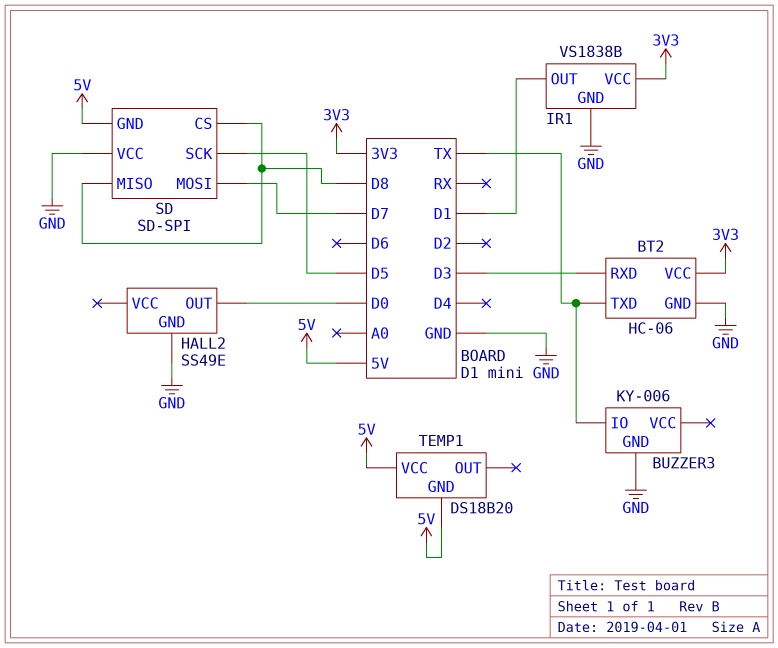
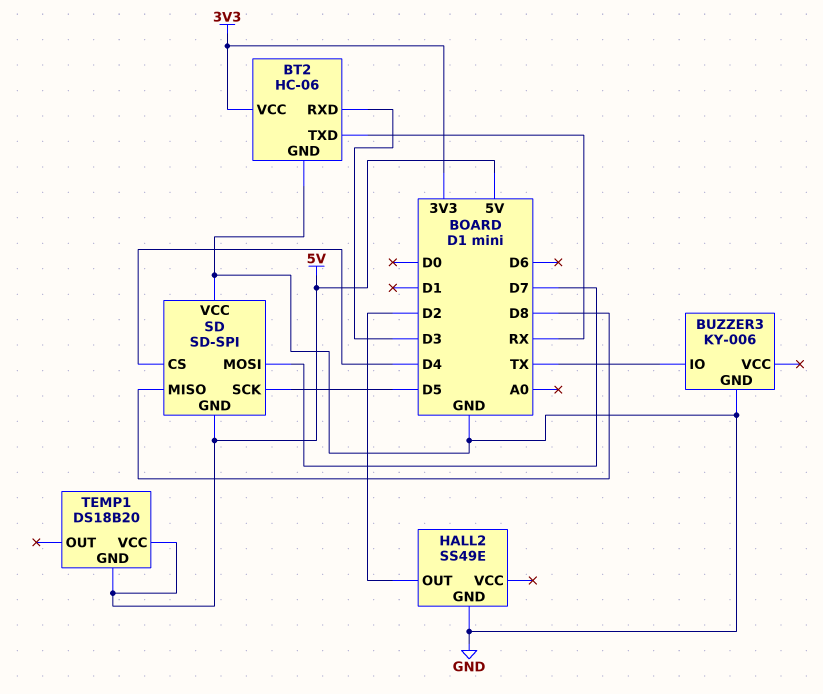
BT2 pin TXD: TX -> RX
HALL2 pin OUT: D0 -> D2
IR1: VS1838B -> none
IR1 pin GND: GND -> none
IR1 pin OUT: D1 -> none
IR1 pin VCC: 3V3 -> none
SD pin CS: D8 -> D4

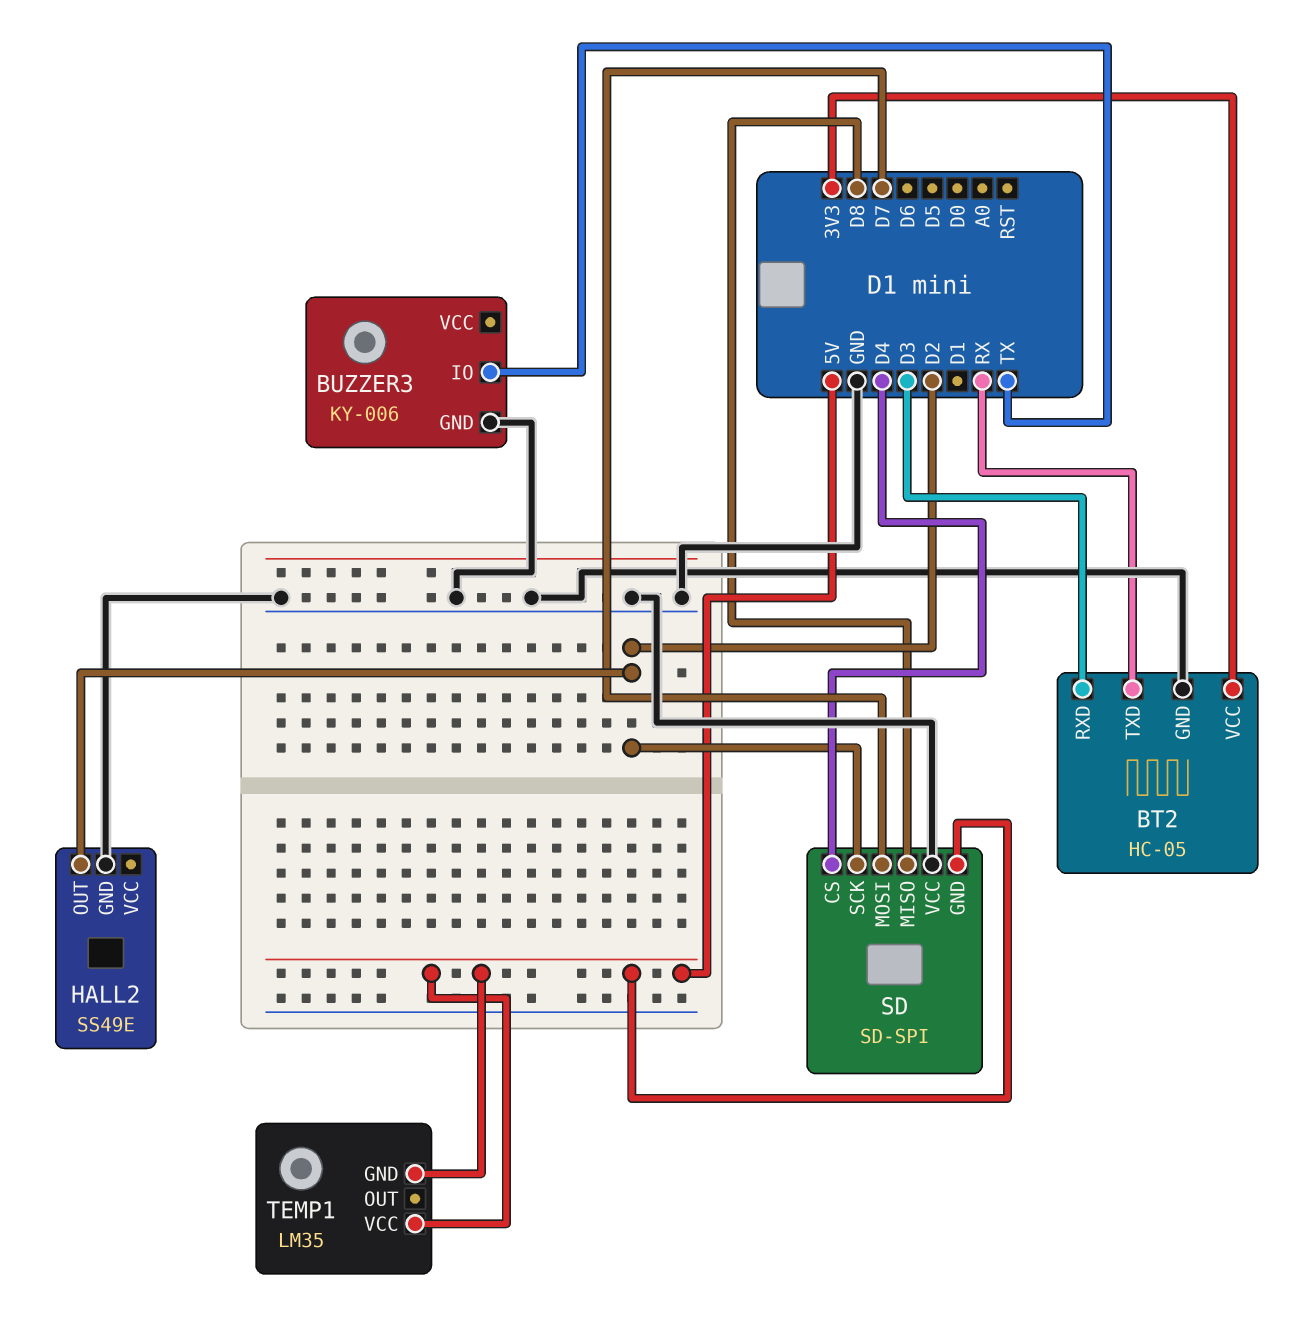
BT2: HC-06 -> HC-05
SD pin SCK: D5 -> D2
TEMP1: DS18B20 -> LM35

